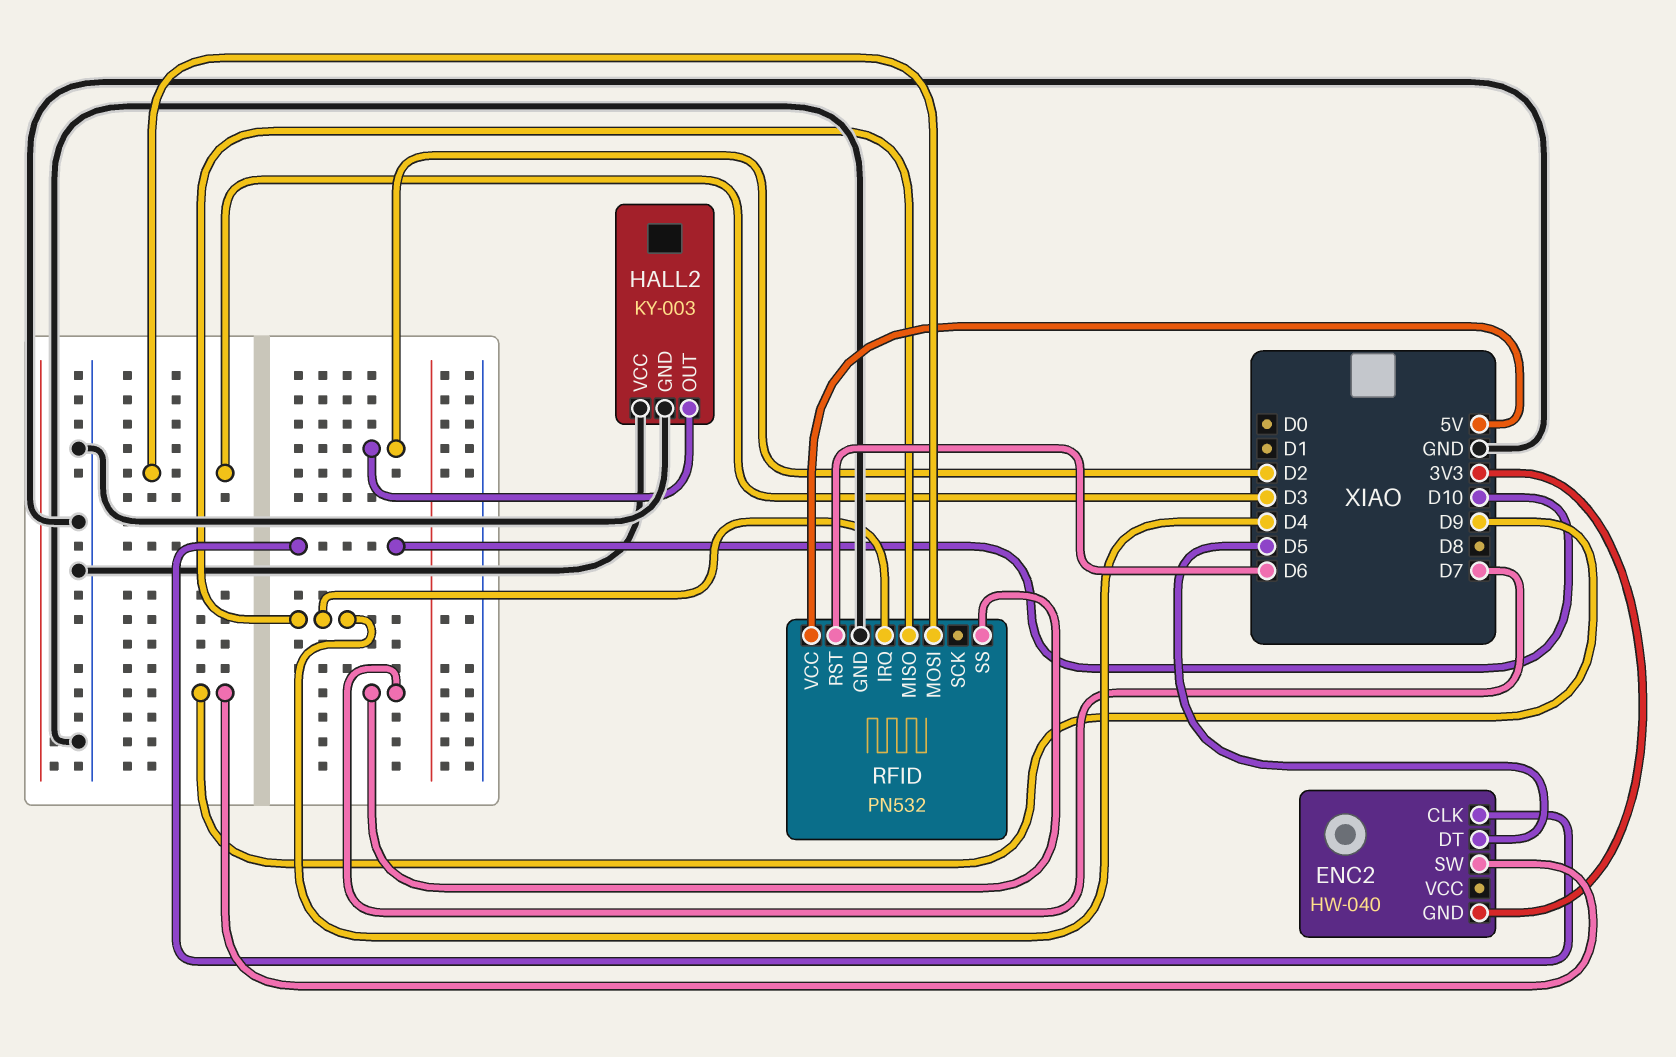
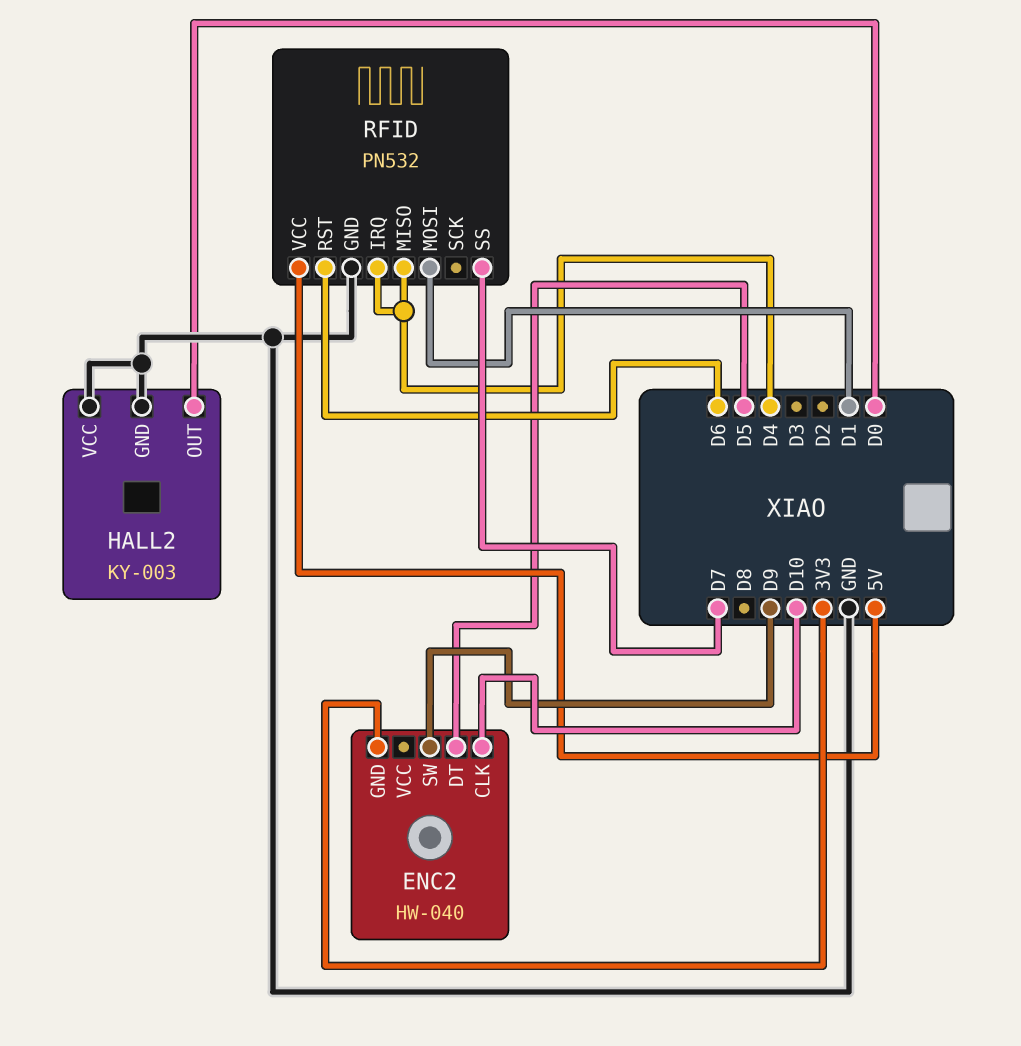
HALL2 pin OUT: D2 -> D0
RFID pin MOSI: D3 -> D1

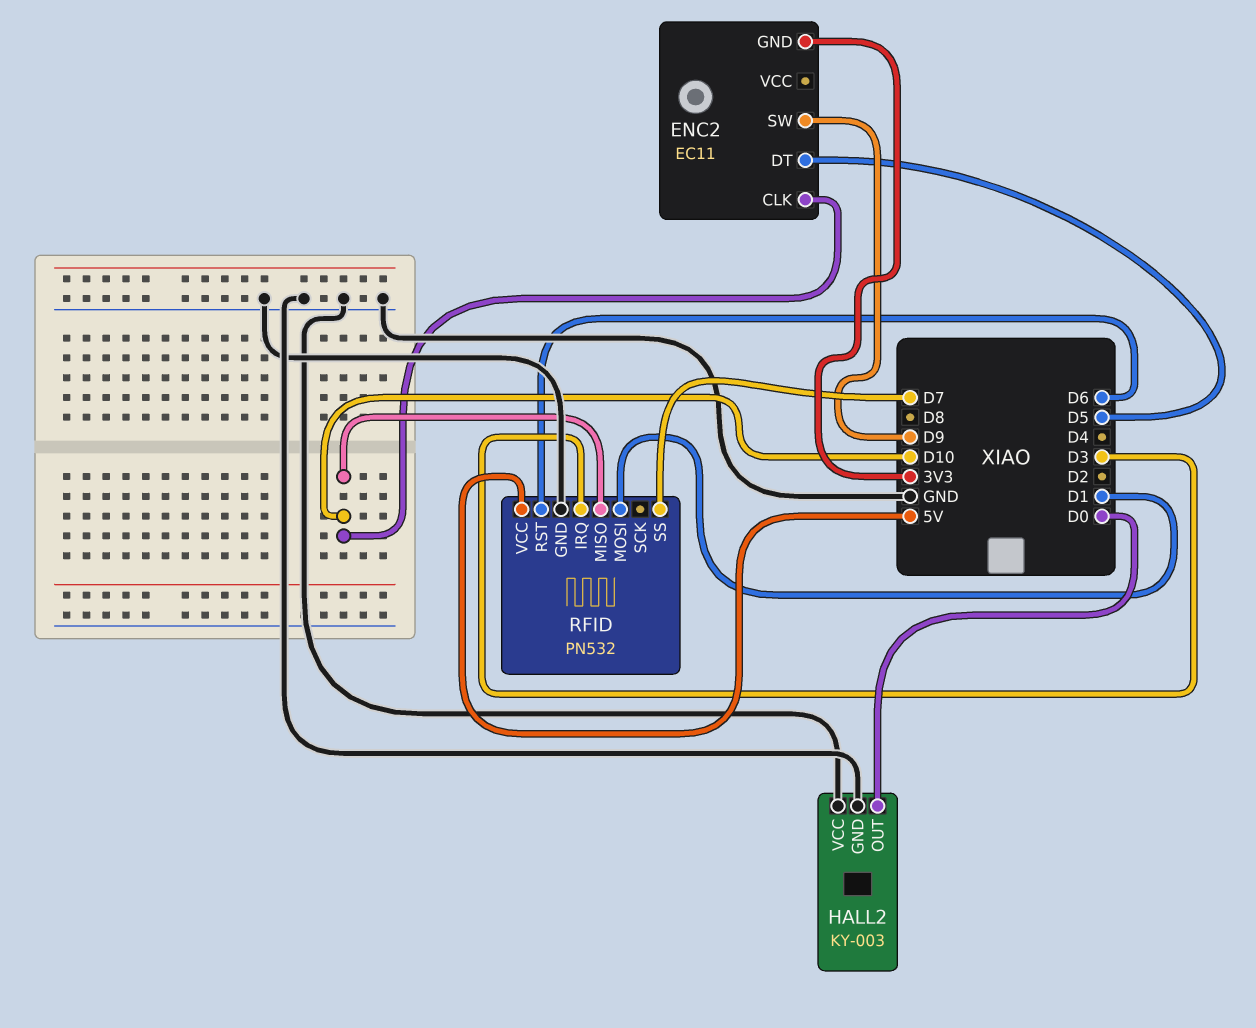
ENC2: HW-040 -> EC11
RFID pin IRQ: D4 -> D3
RFID pin MISO: D4 -> D10

